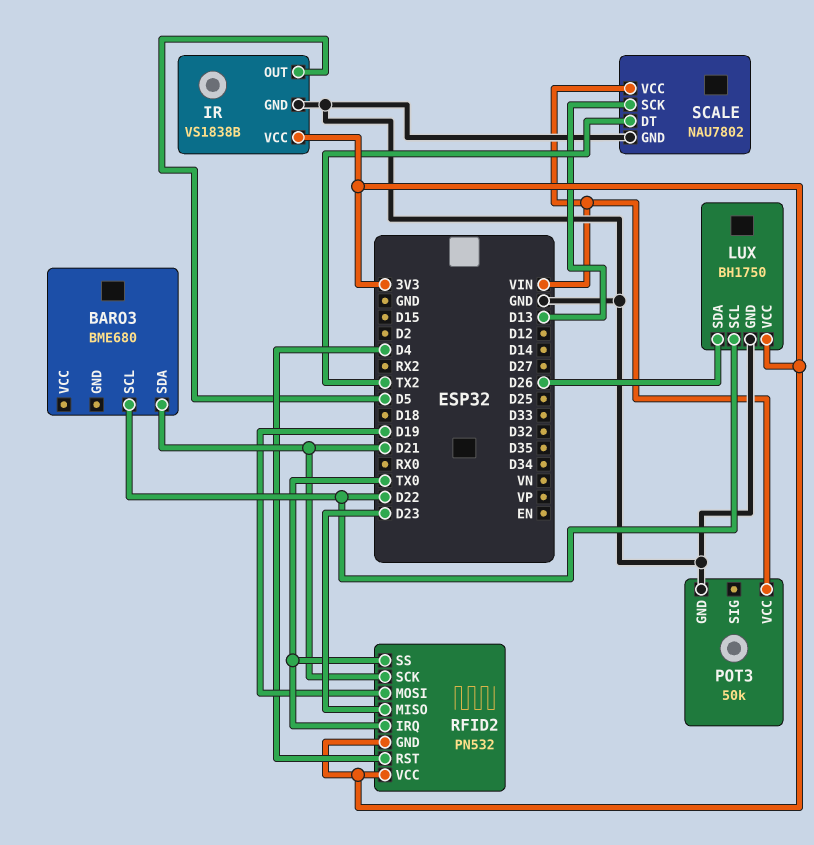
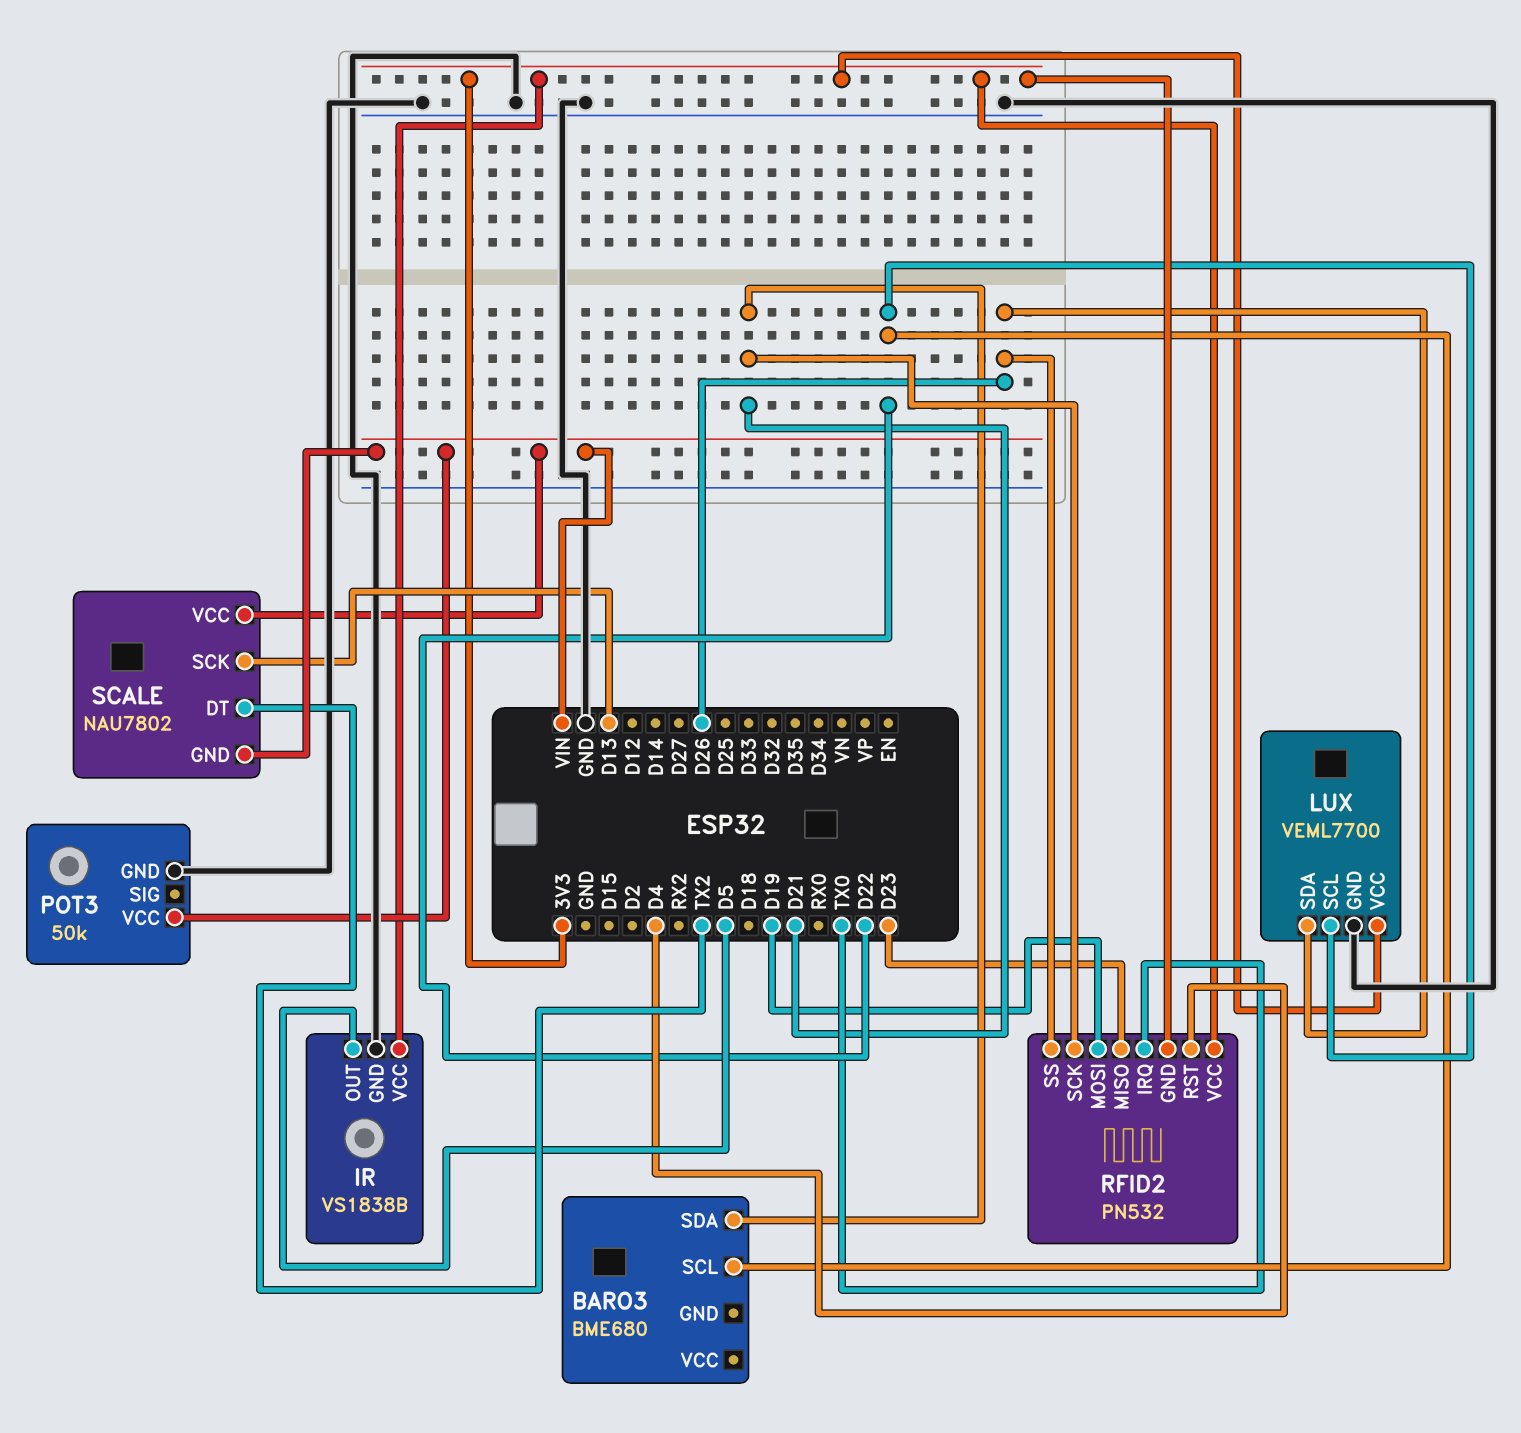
LUX: BH1750 -> VEML7700
RFID2 pin SS: TX0 -> D26
SCALE pin GND: GND -> VIN

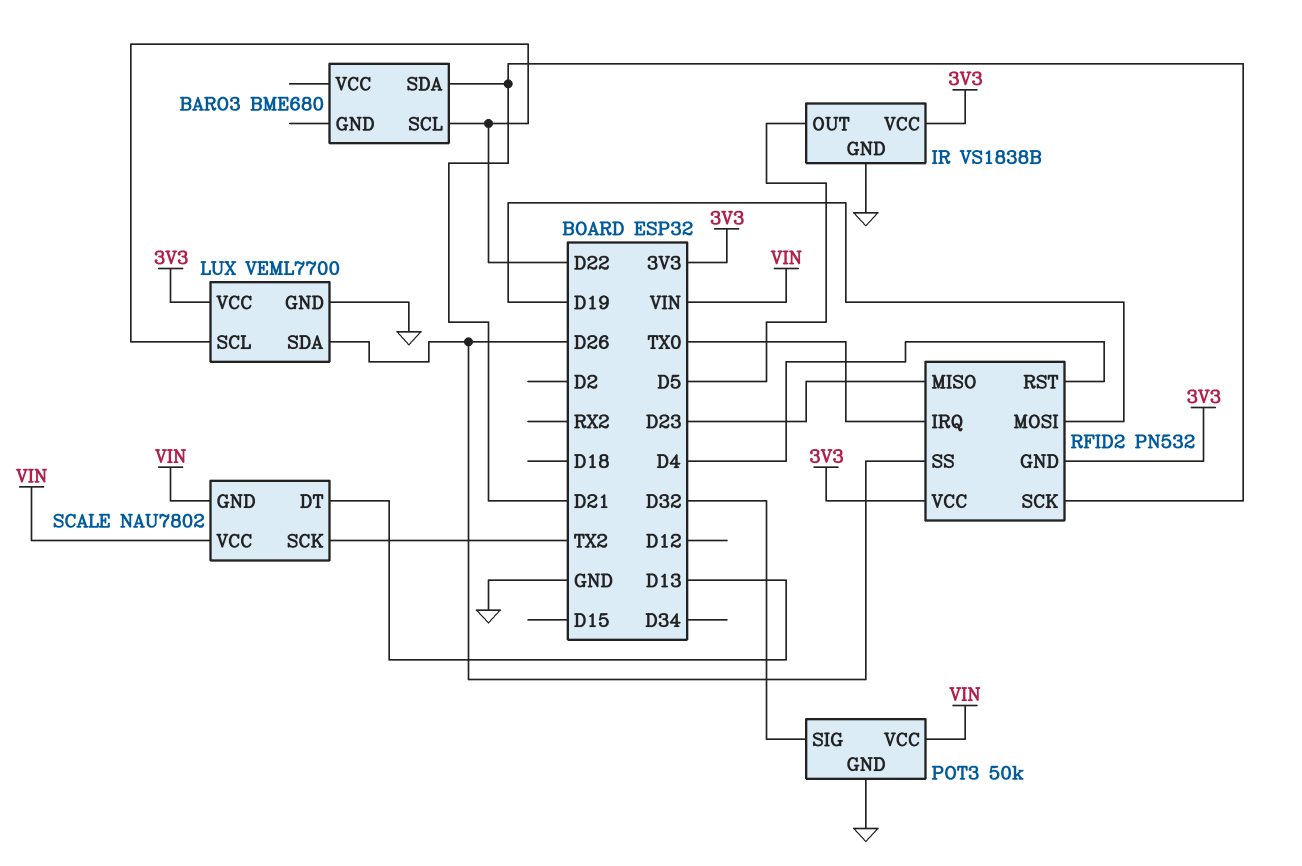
POT3 pin SIG: none -> D32
SCALE pin DT: TX2 -> D13
SCALE pin SCK: D13 -> TX2

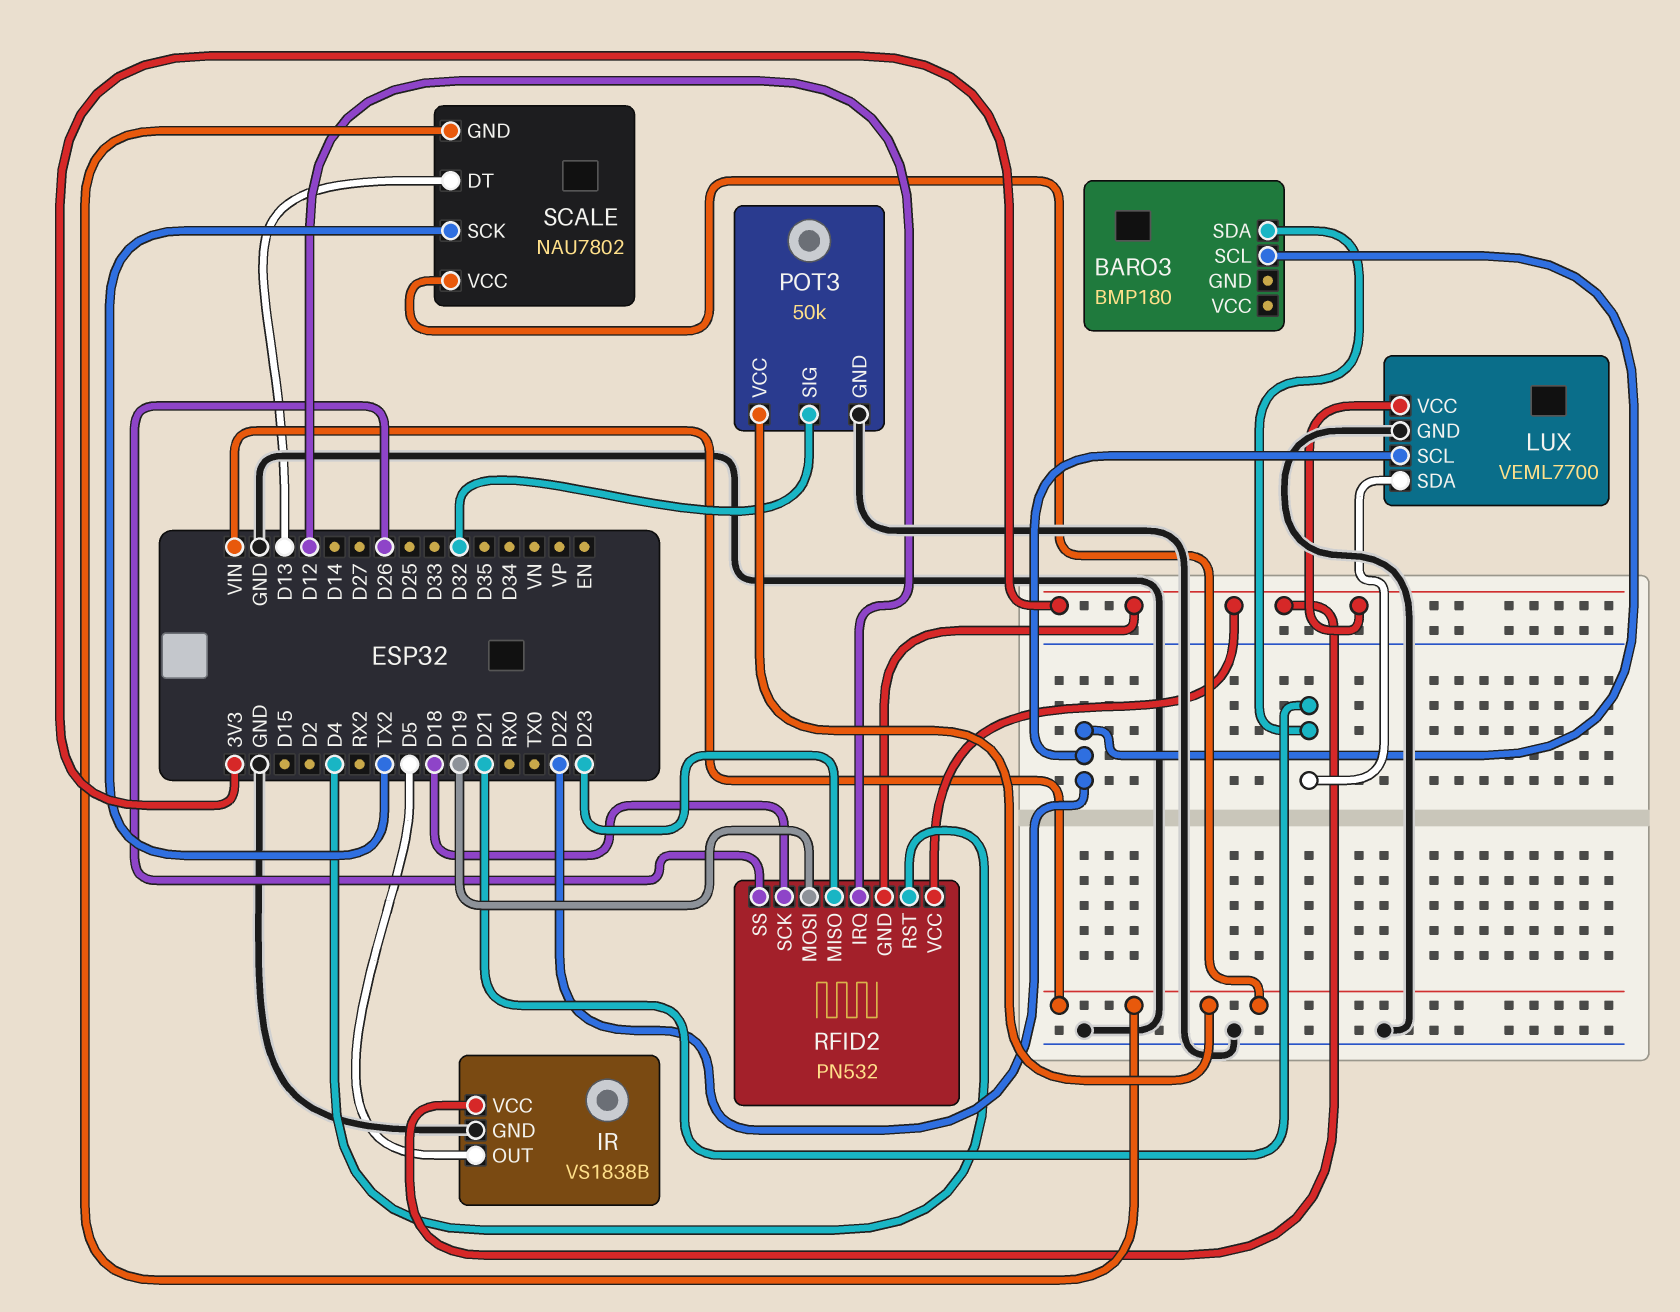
BARO3: BME680 -> BMP180
LUX pin SDA: D26 -> D21
RFID2 pin IRQ: TX0 -> D12
RFID2 pin SCK: D21 -> D18

